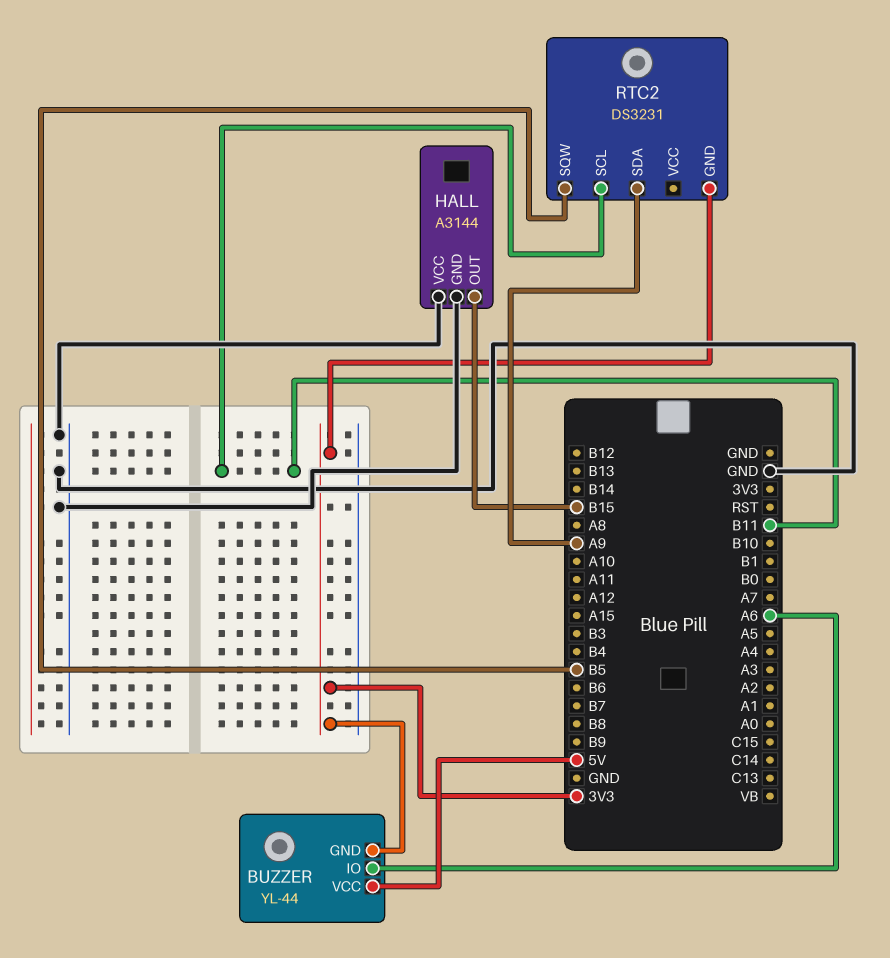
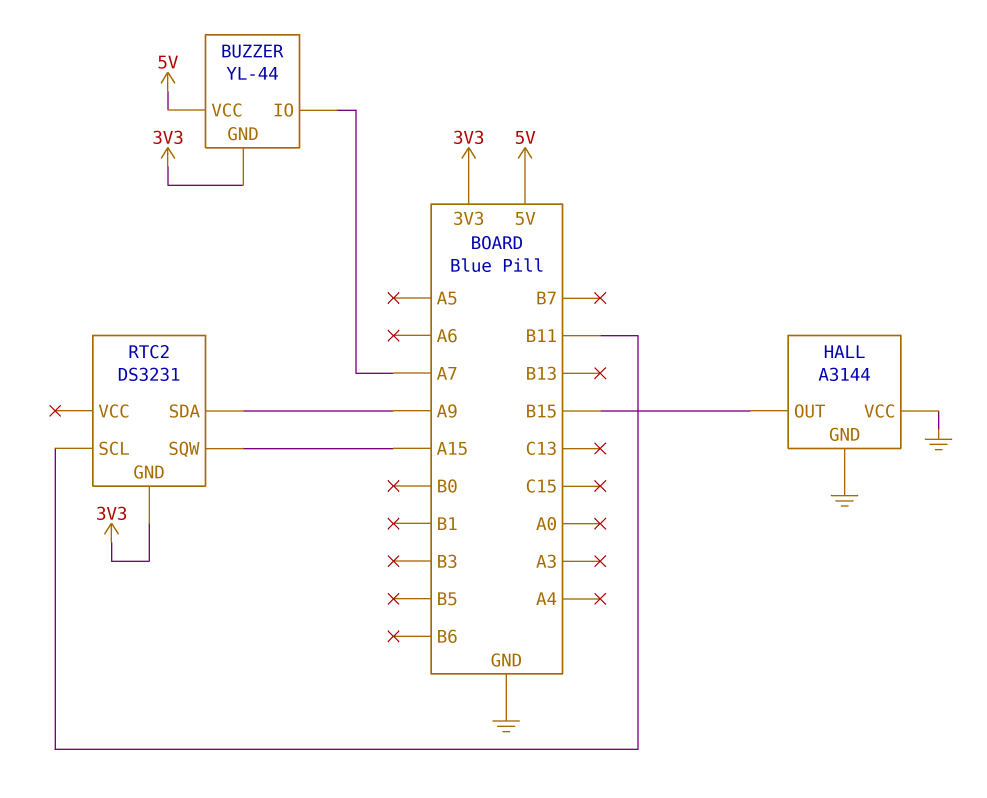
BUZZER pin IO: A6 -> A7
RTC2 pin SQW: B5 -> A15

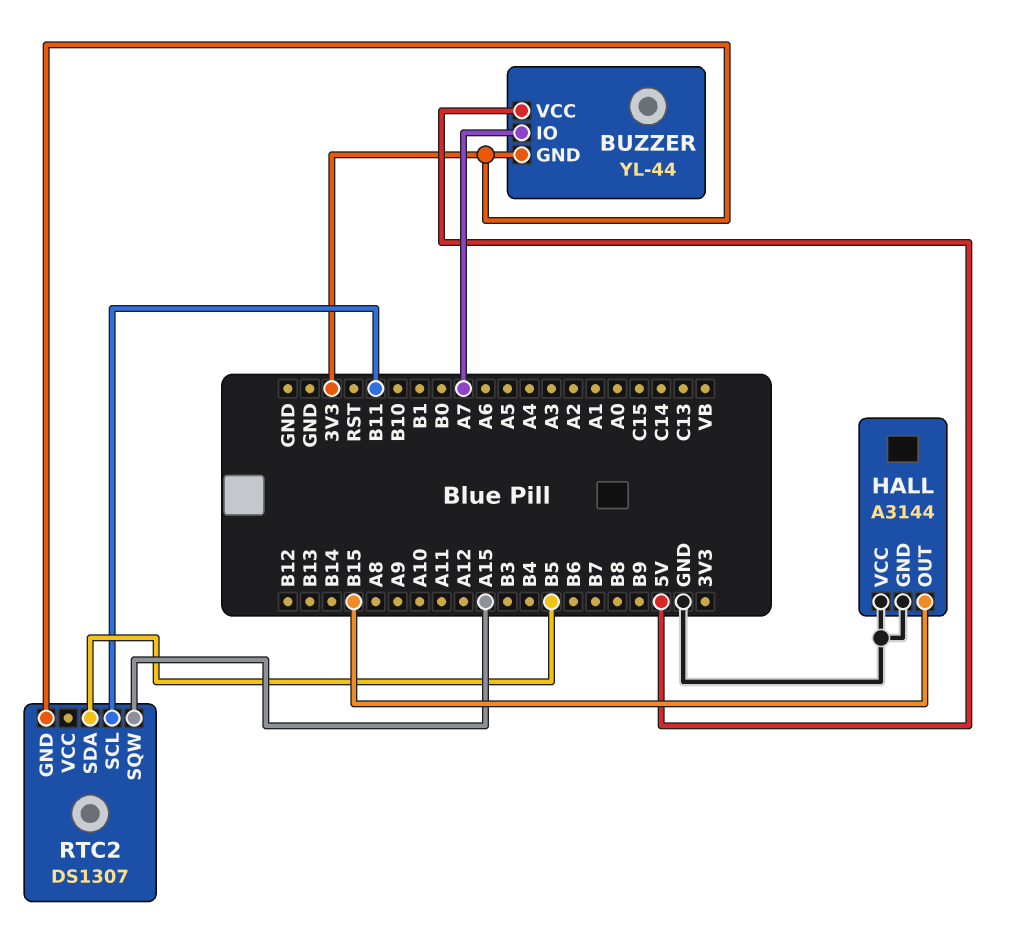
RTC2: DS3231 -> DS1307
RTC2 pin SDA: A9 -> B5

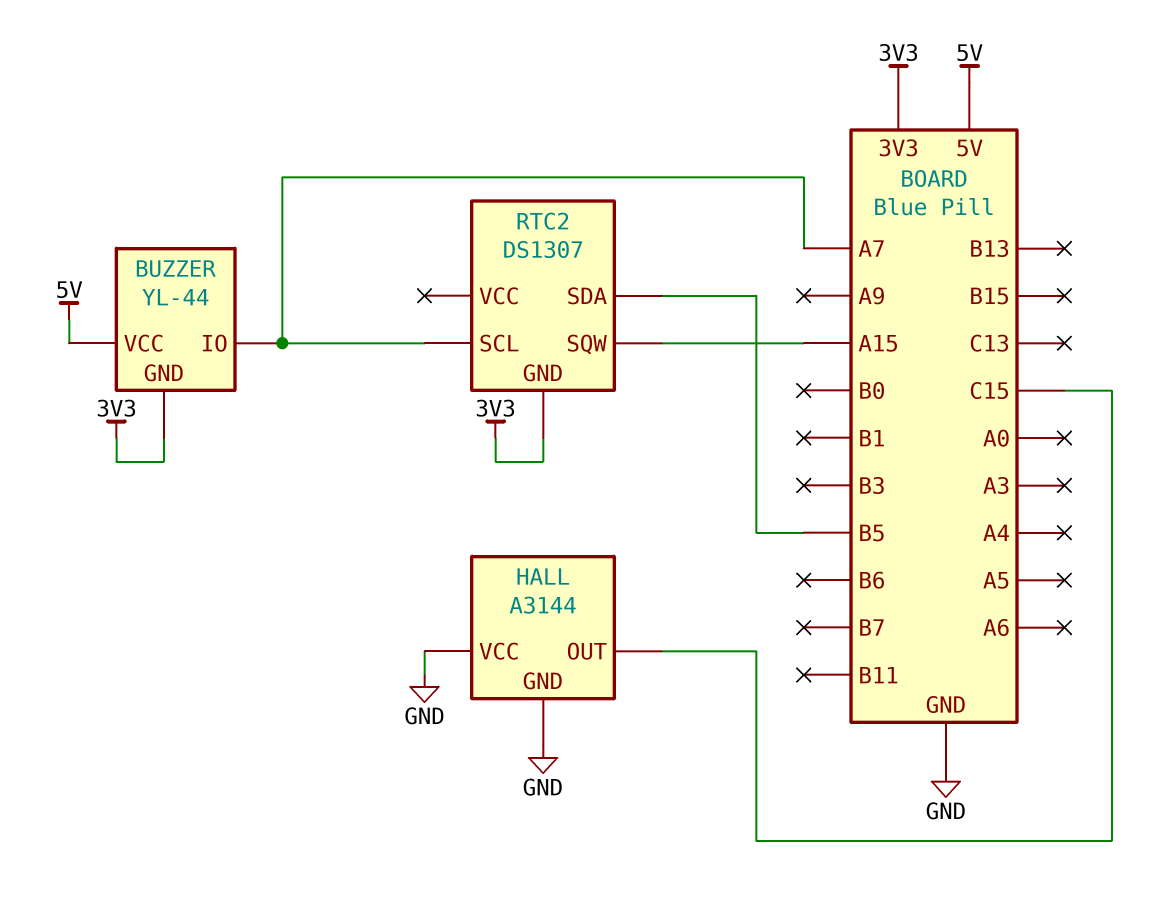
HALL pin OUT: B15 -> C15
RTC2 pin SCL: B11 -> A7

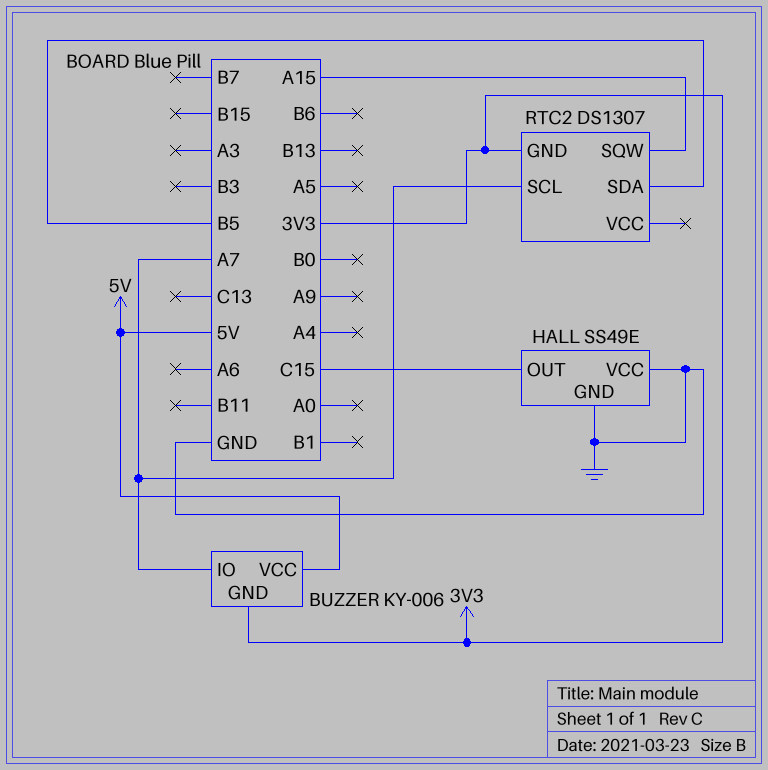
BUZZER: YL-44 -> KY-006
HALL: A3144 -> SS49E

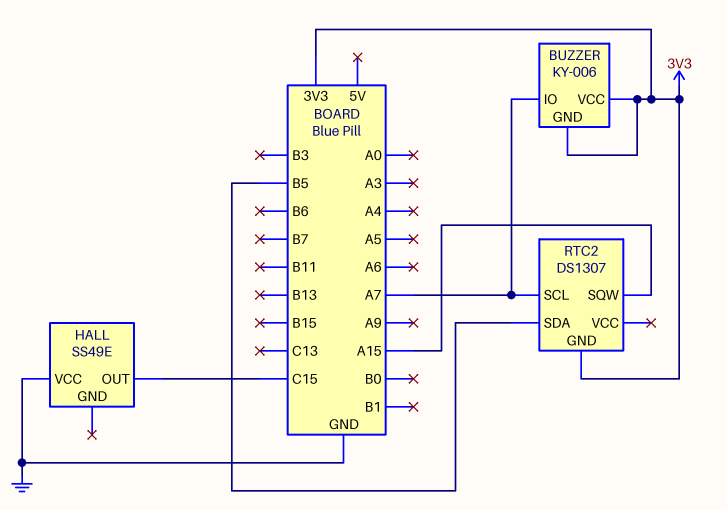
BUZZER pin VCC: 5V -> 3V3
HALL pin GND: GND -> none

